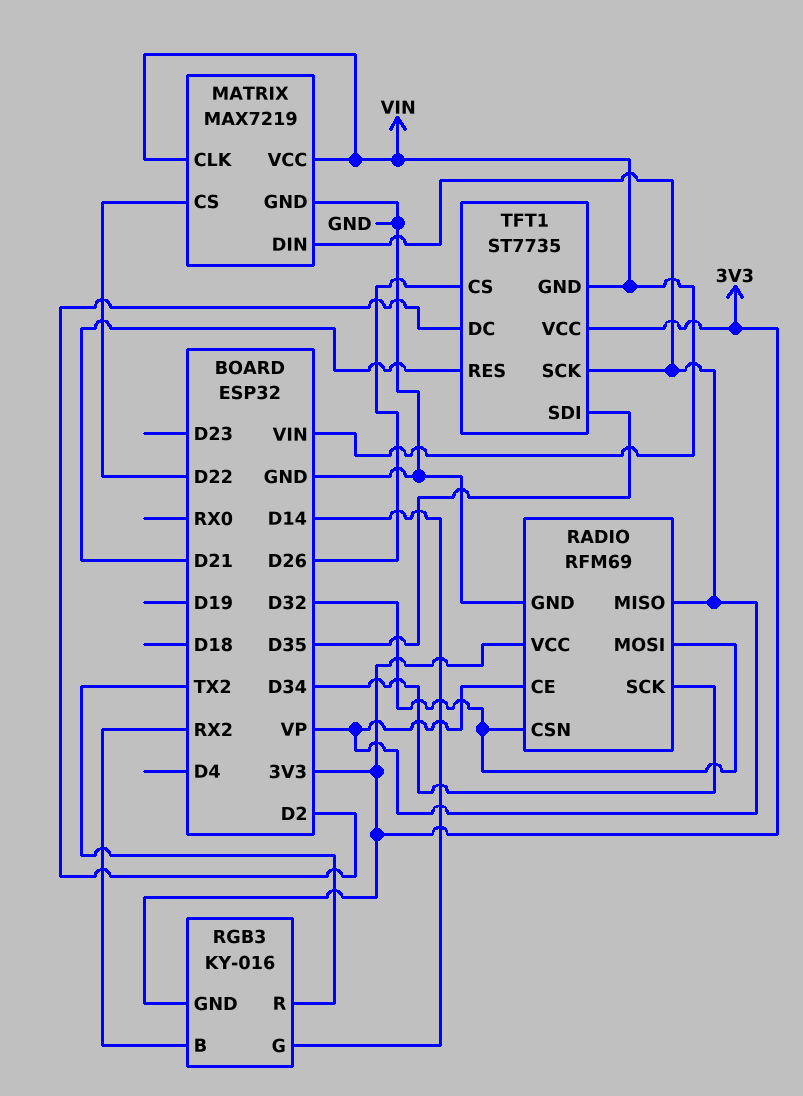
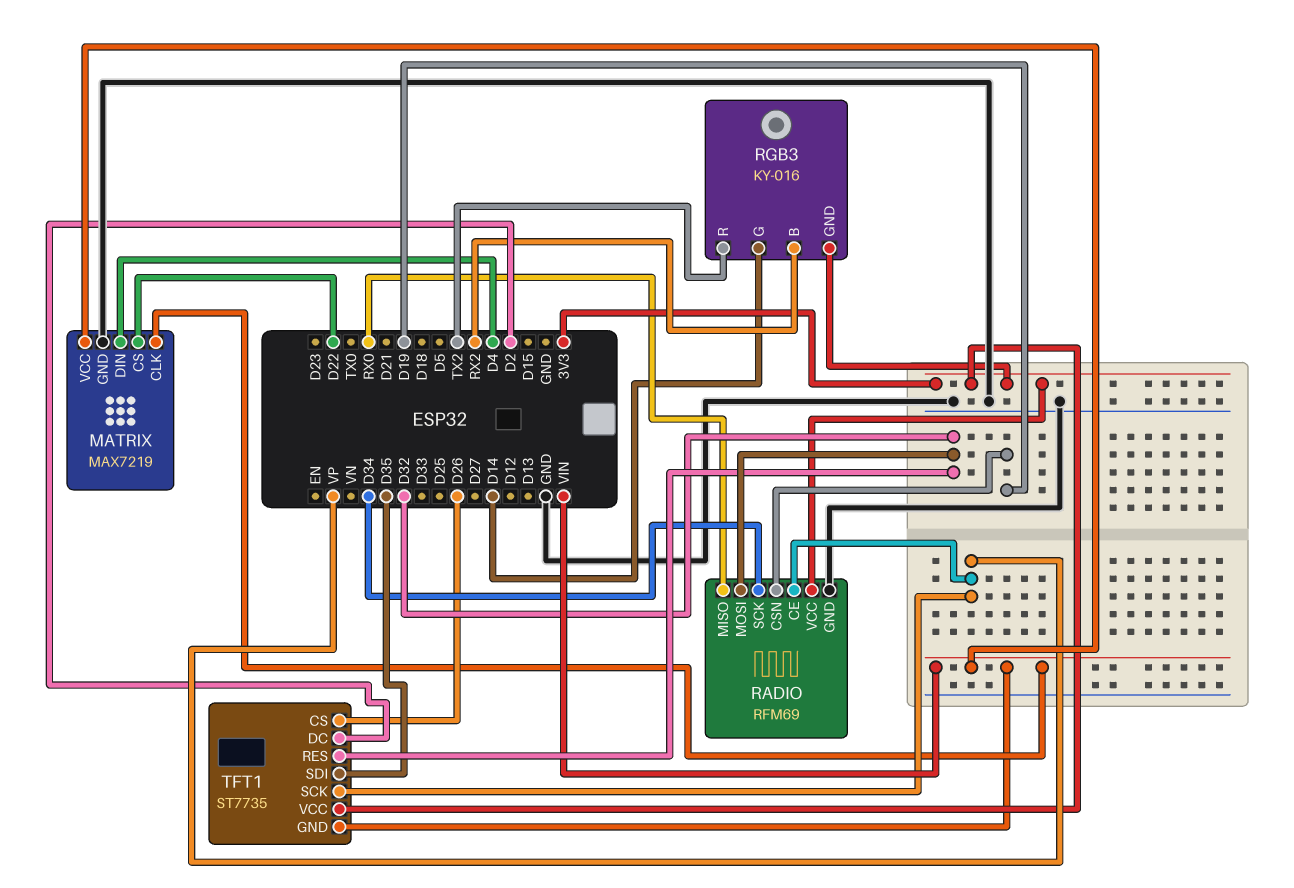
MATRIX pin DIN: VP -> D4
RADIO pin CSN: D32 -> D19
RADIO pin MISO: VP -> RX0
TFT1 pin RES: D21 -> D32

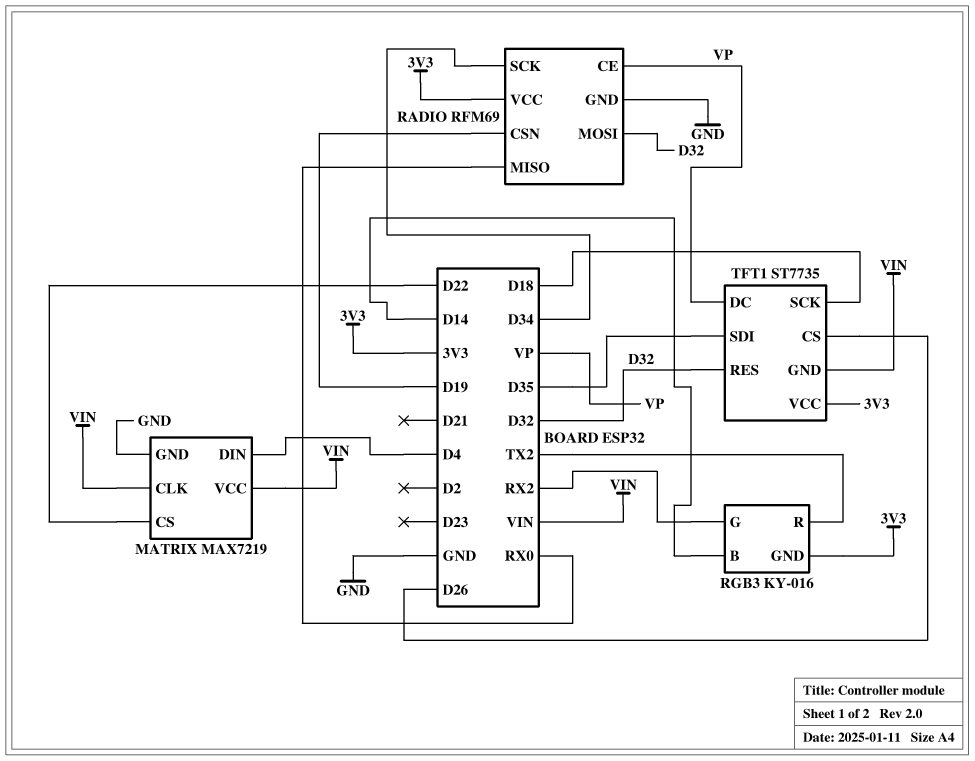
RGB3 pin B: RX2 -> D14
RGB3 pin G: D14 -> RX2
TFT1 pin DC: D2 -> VP
TFT1 pin SCK: VP -> D18

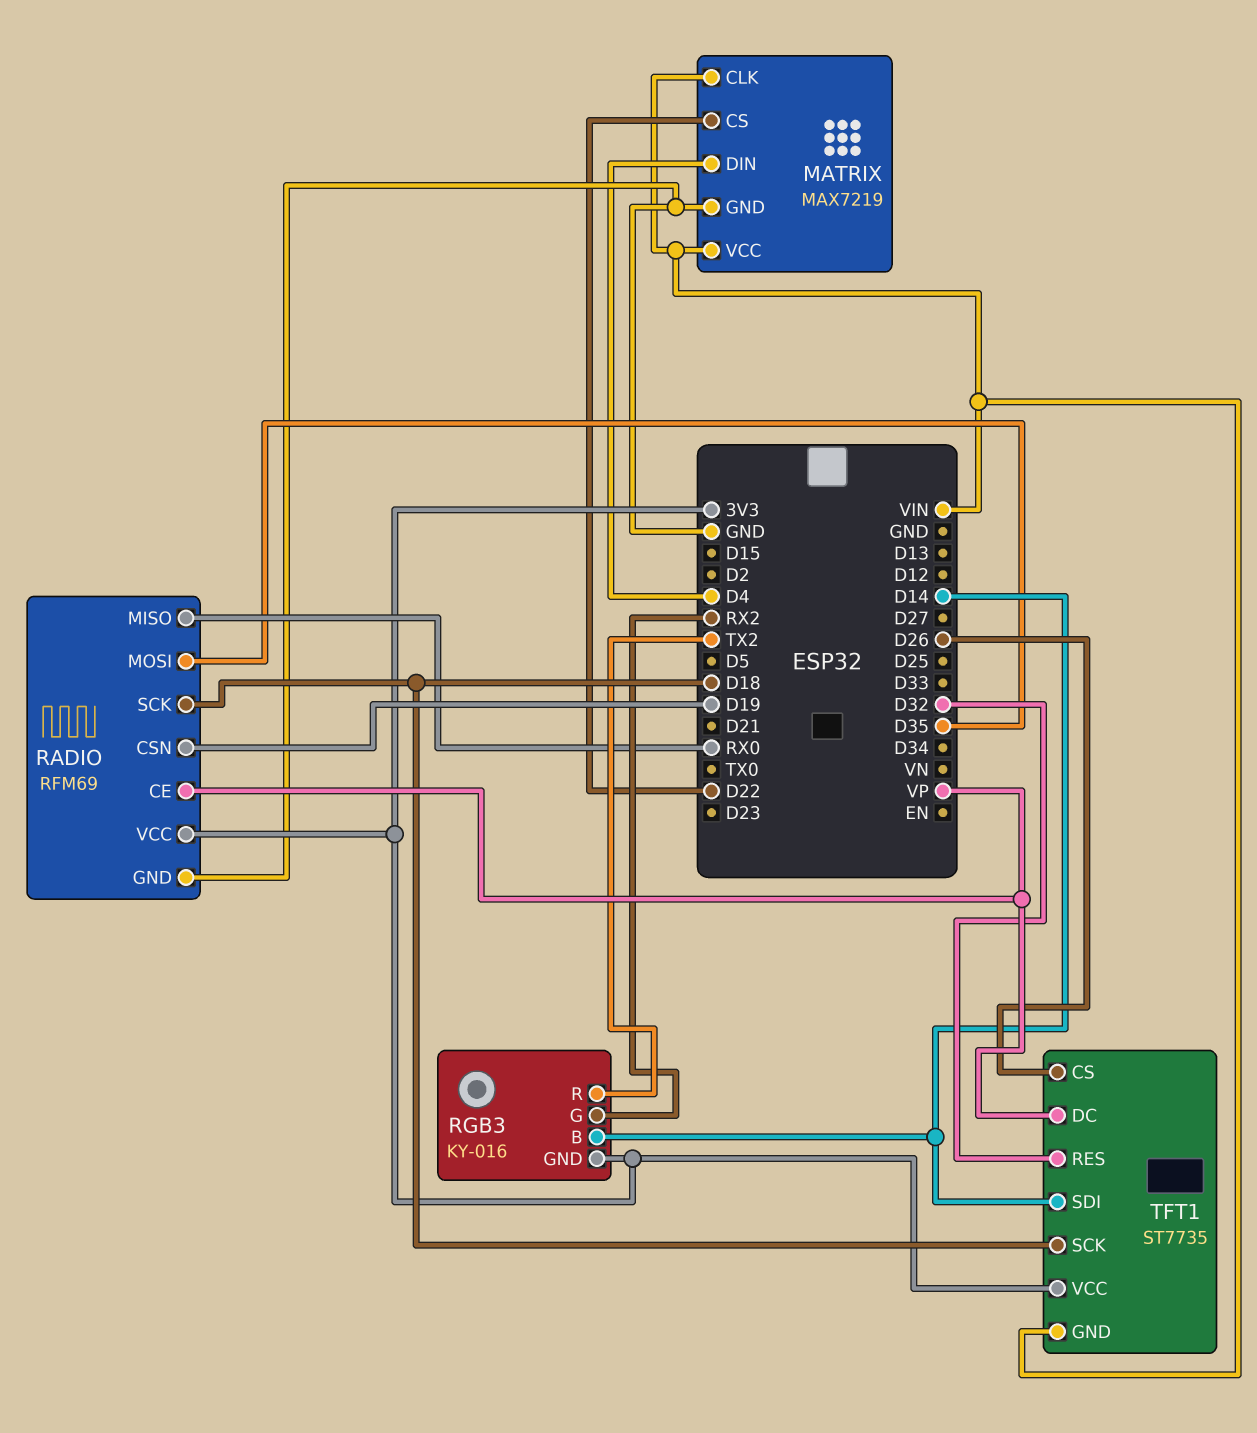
RADIO pin MOSI: D32 -> D35
RADIO pin SCK: D34 -> D18
TFT1 pin SDI: D35 -> D14

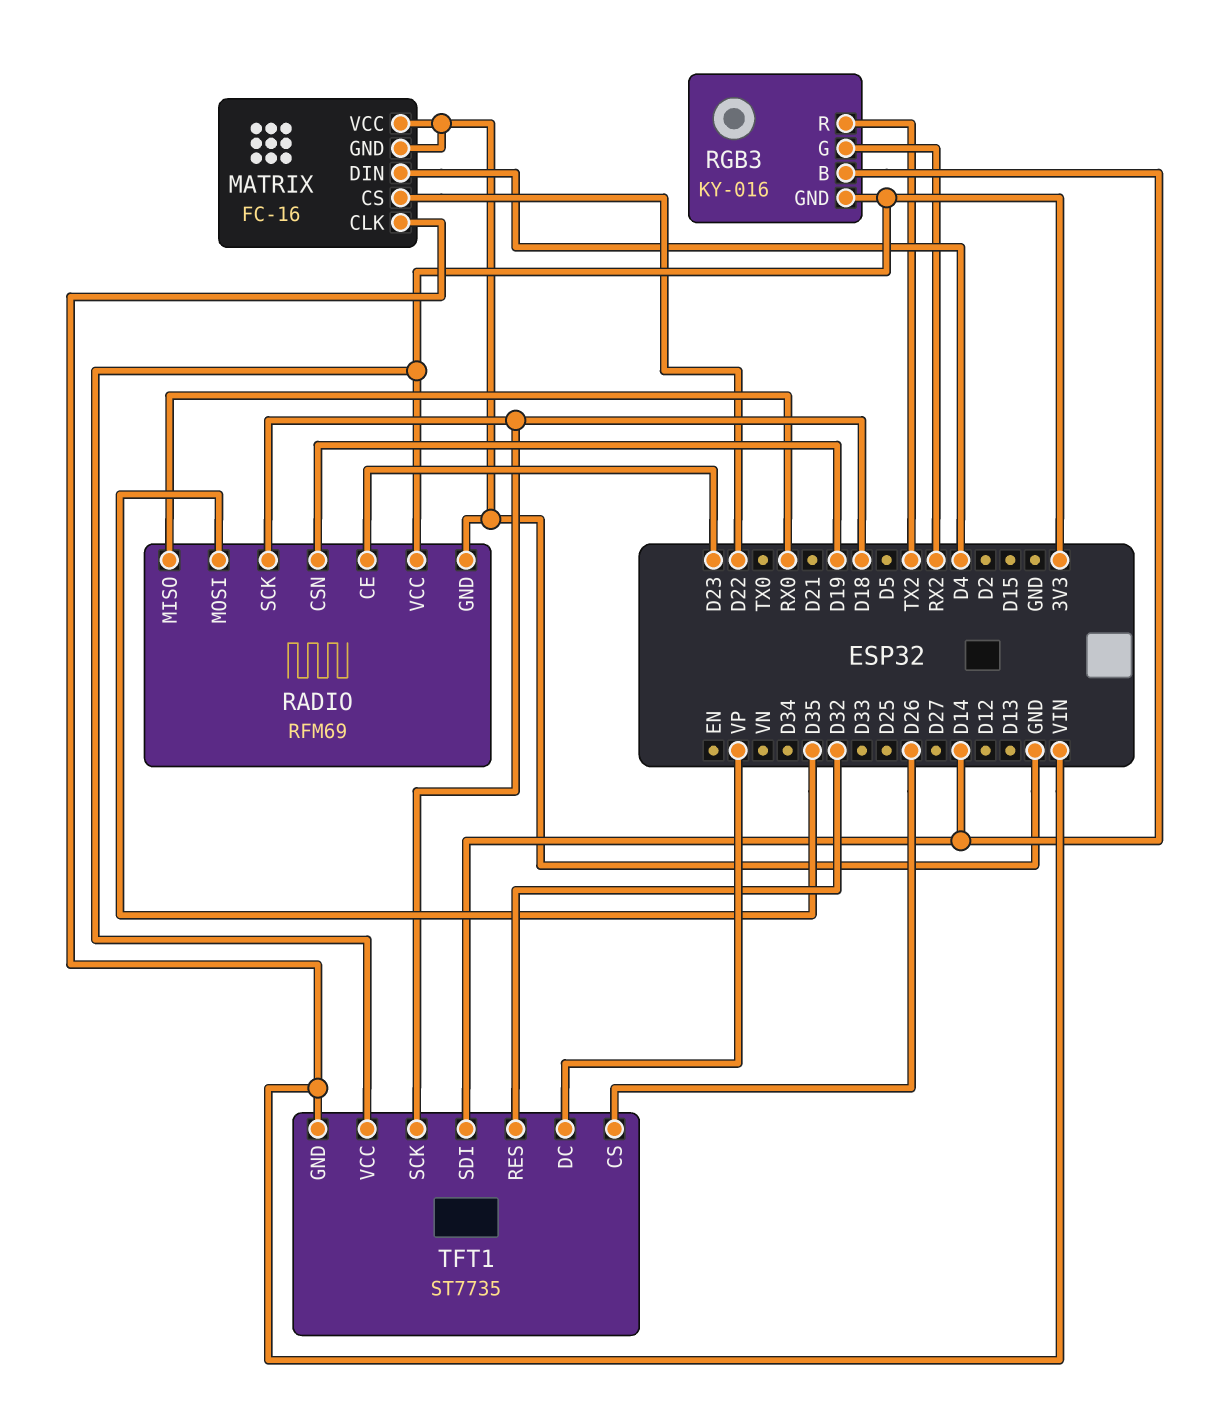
MATRIX: MAX7219 -> FC-16
MATRIX pin VCC: VIN -> GND
RADIO pin CE: VP -> D23

